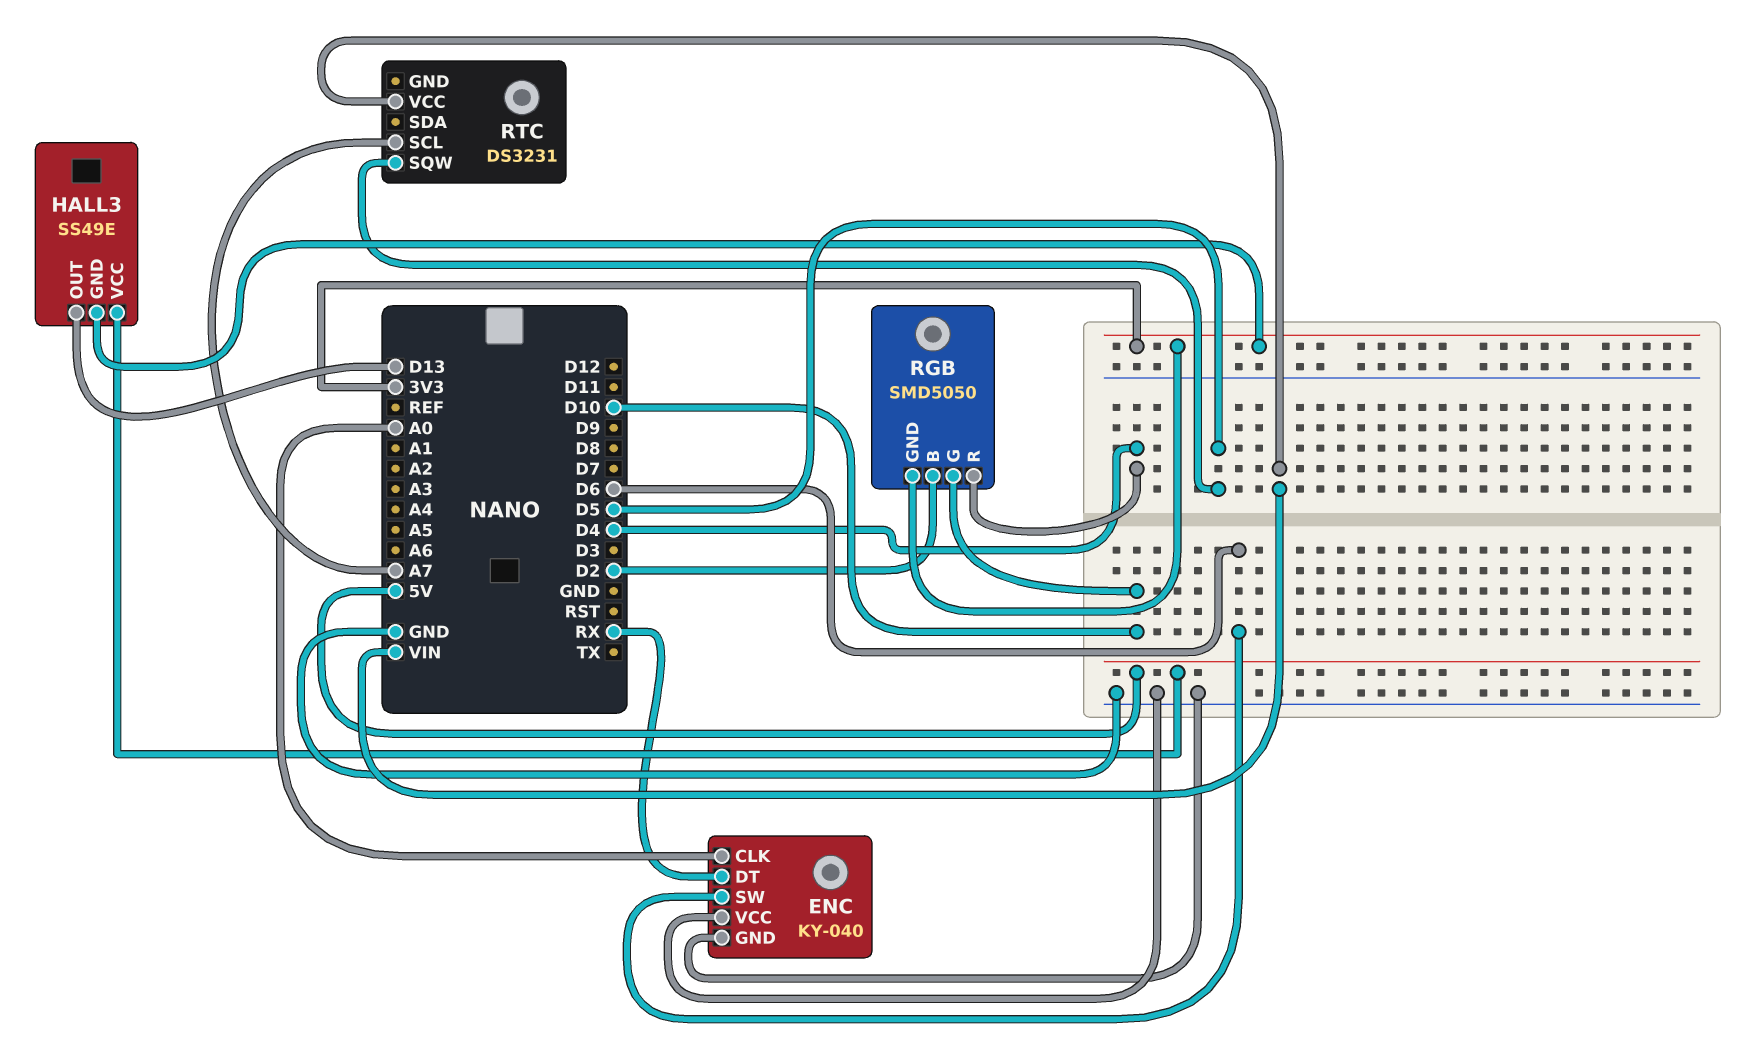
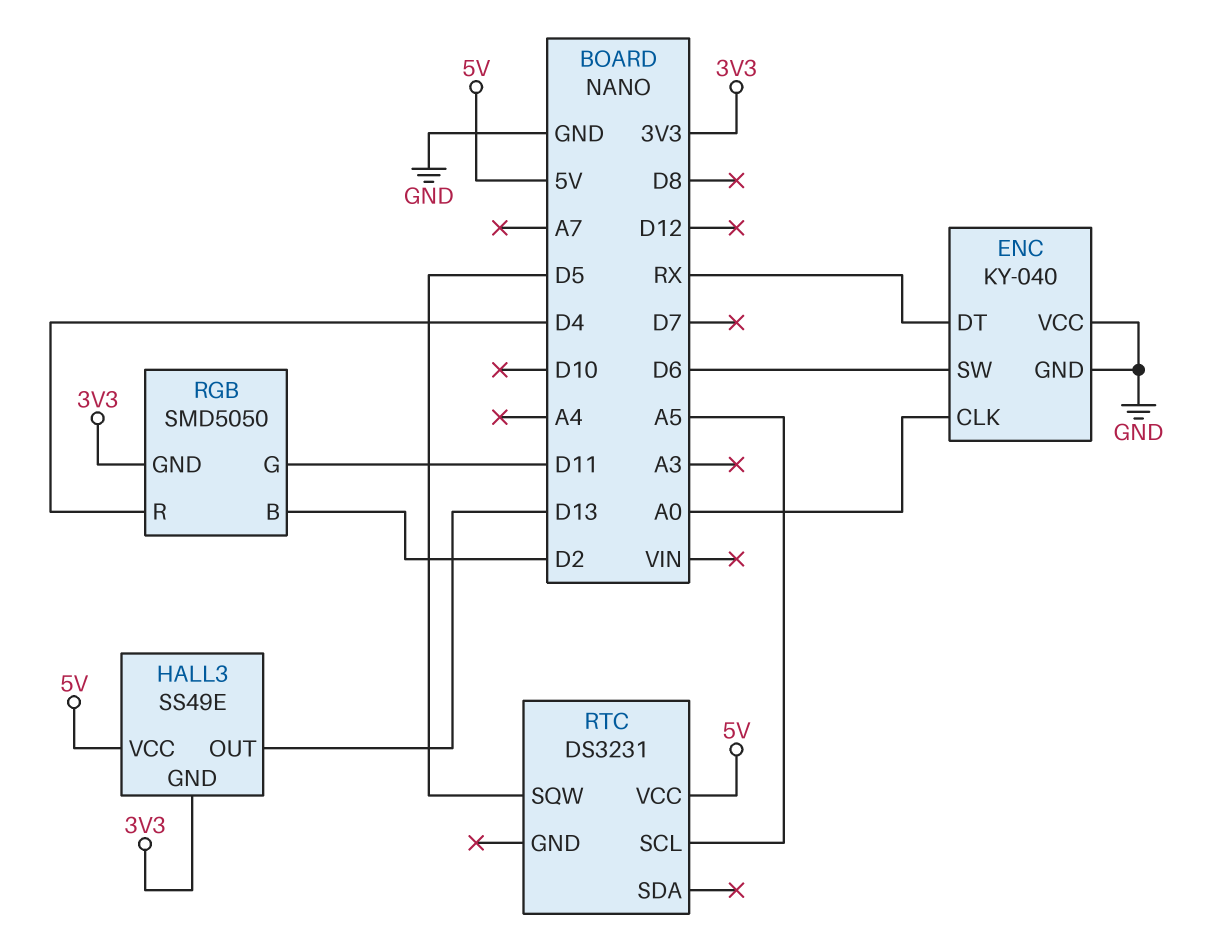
RGB pin G: D10 -> D11
RTC pin SCL: A7 -> A5
RTC pin VCC: VIN -> 5V

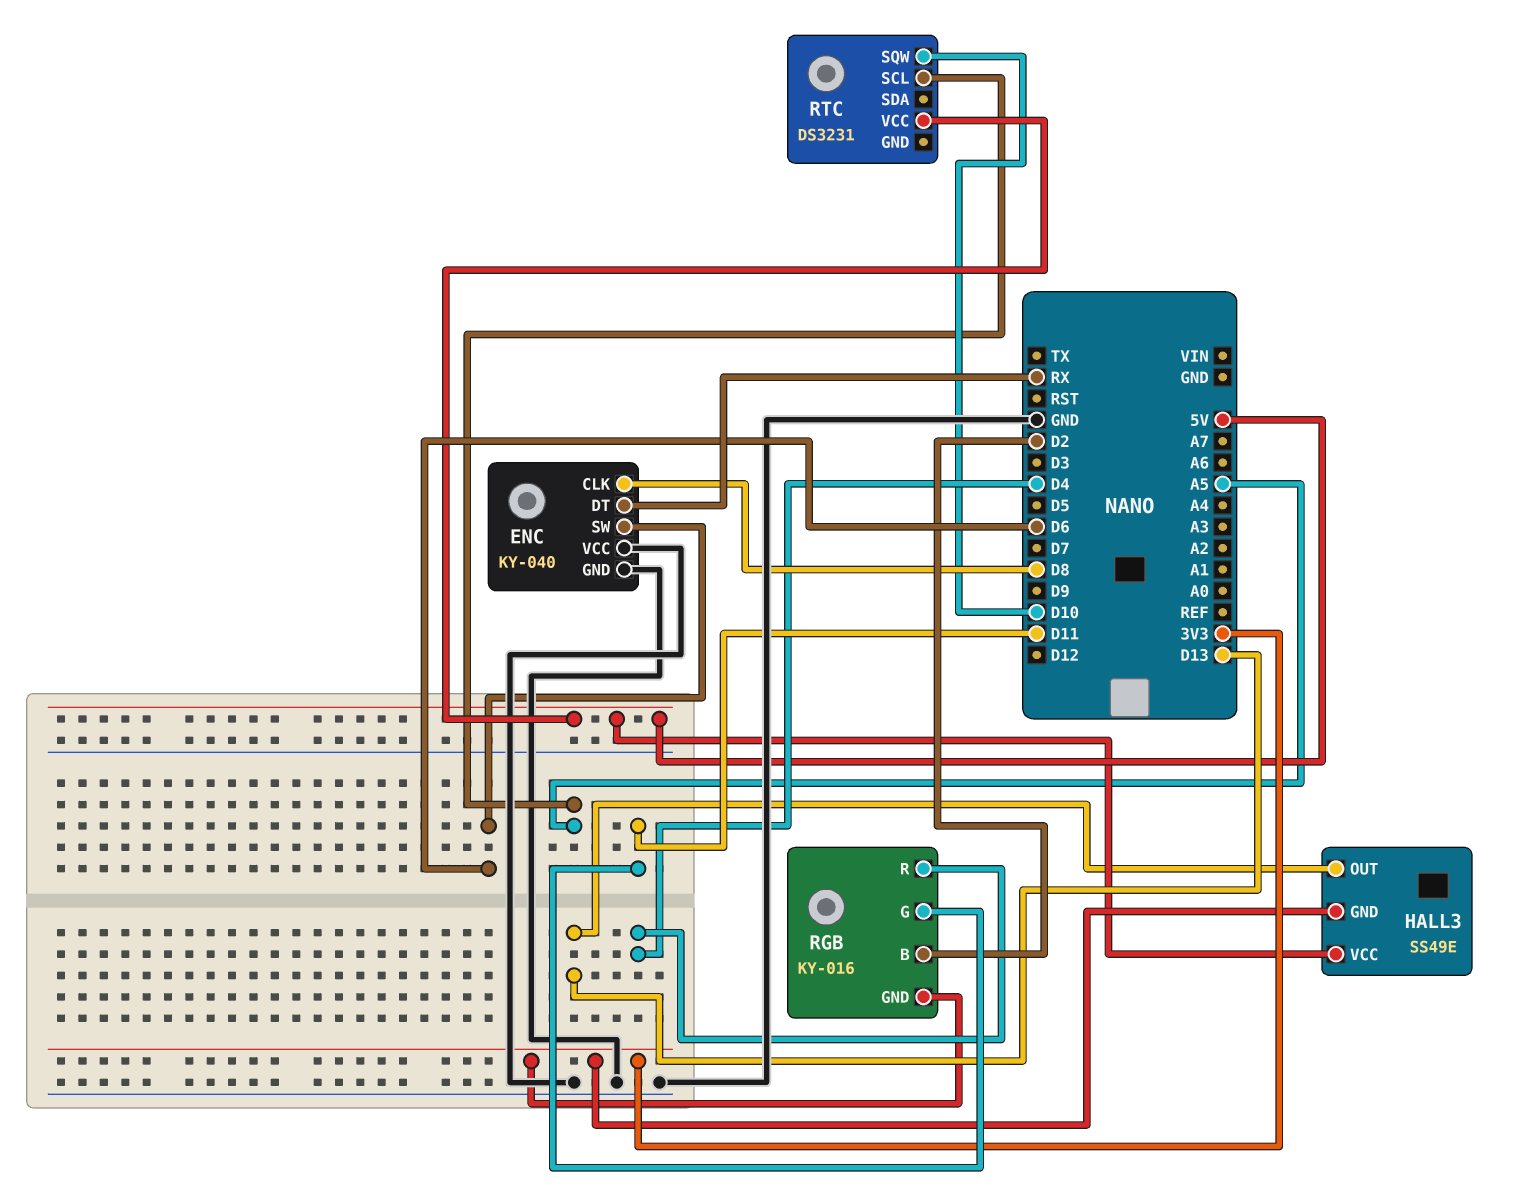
ENC pin CLK: A0 -> D8
RGB: SMD5050 -> KY-016
RTC pin SQW: D5 -> D10

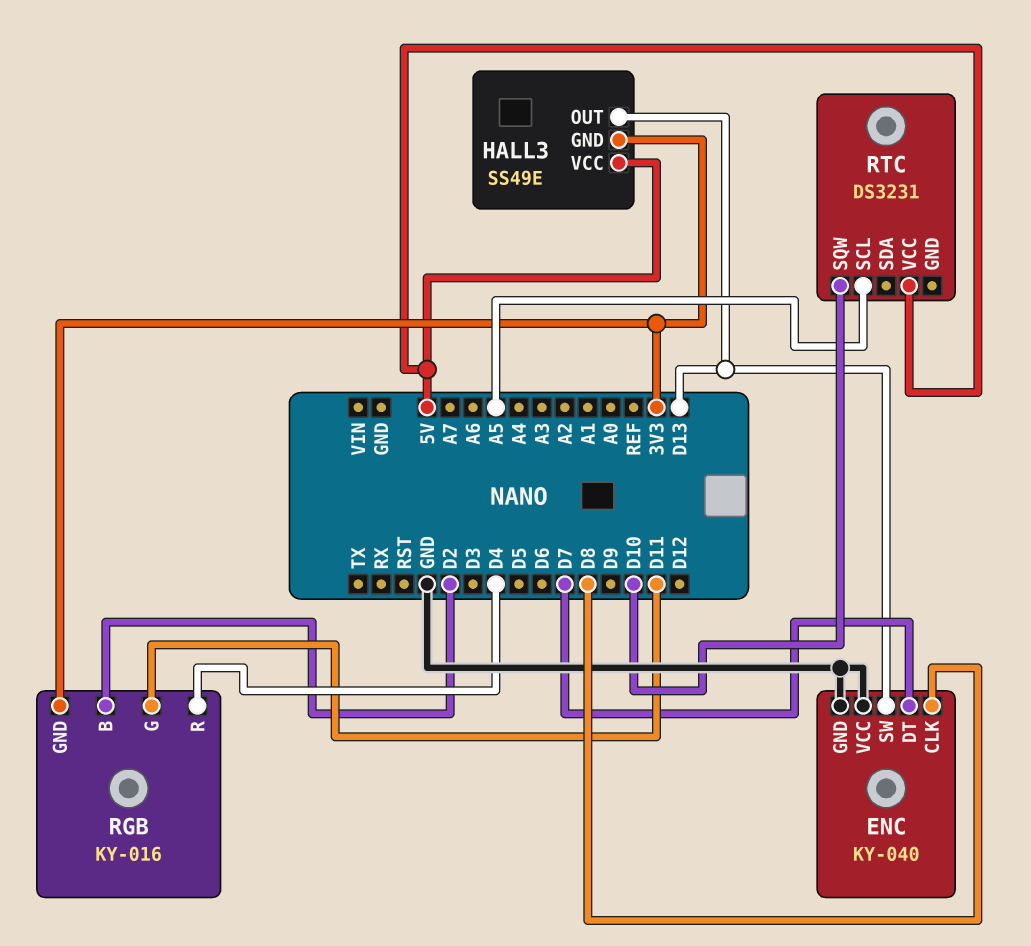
ENC pin DT: RX -> D7
ENC pin SW: D6 -> D13

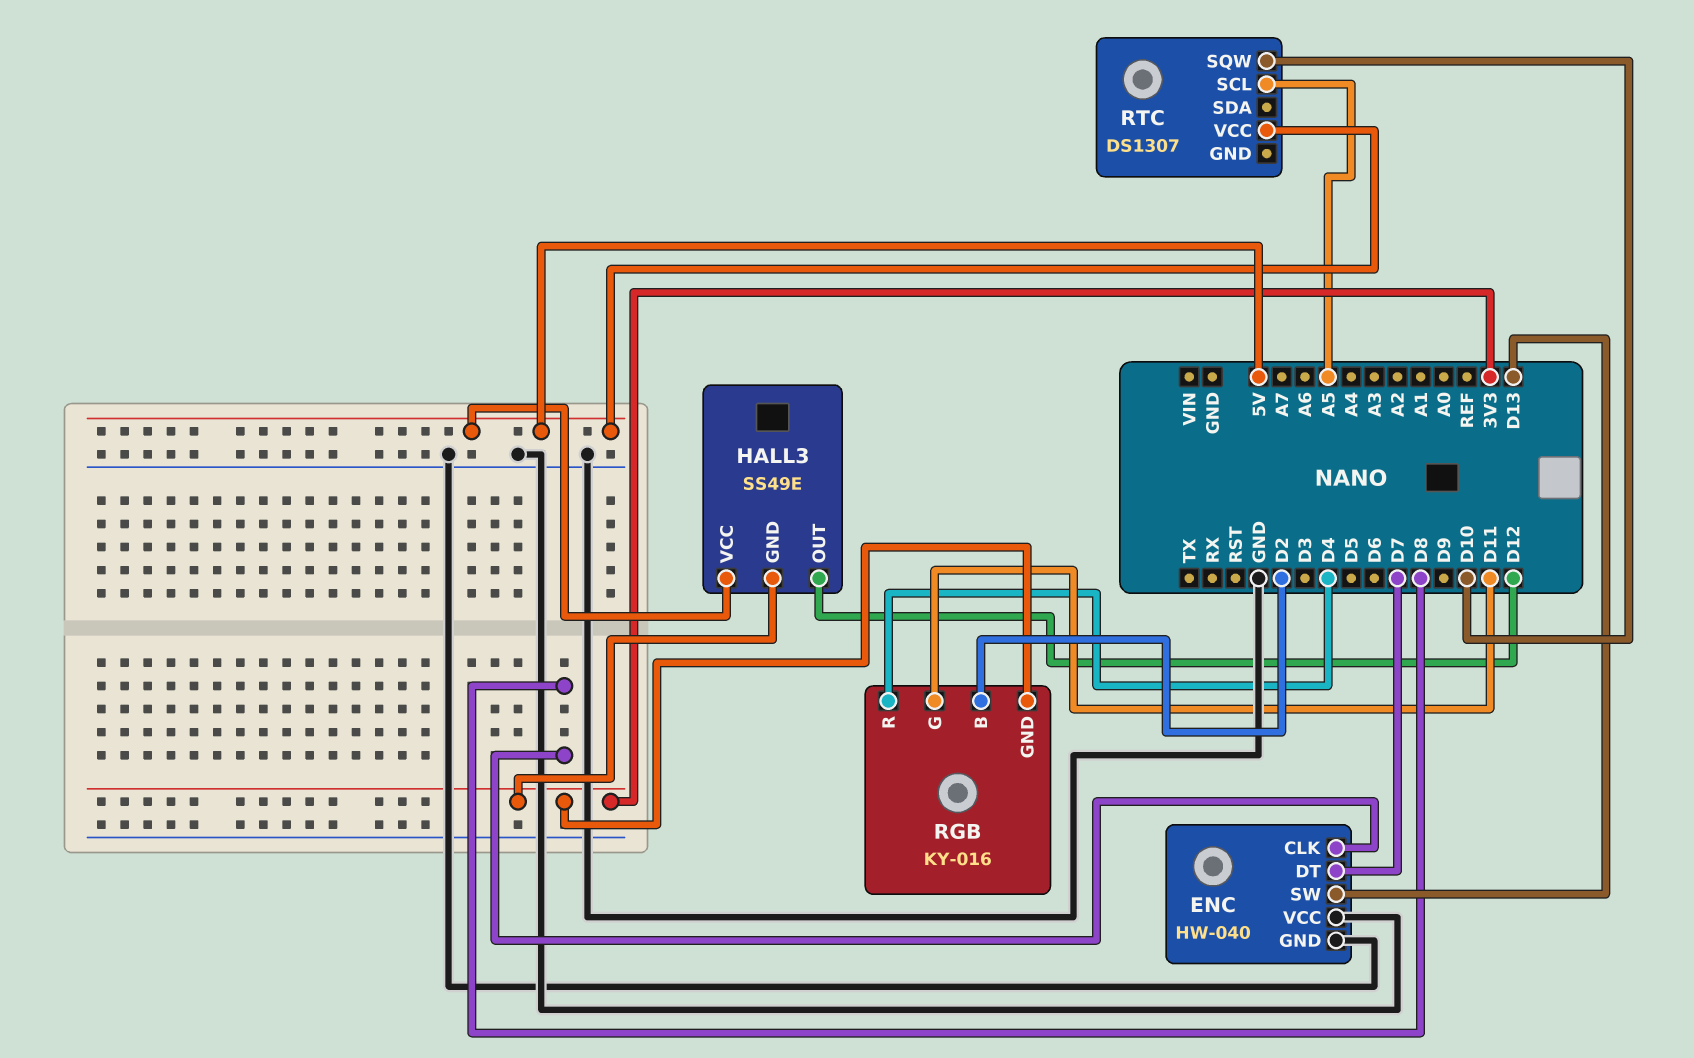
ENC: KY-040 -> HW-040
HALL3 pin OUT: D13 -> D12
RTC: DS3231 -> DS1307

